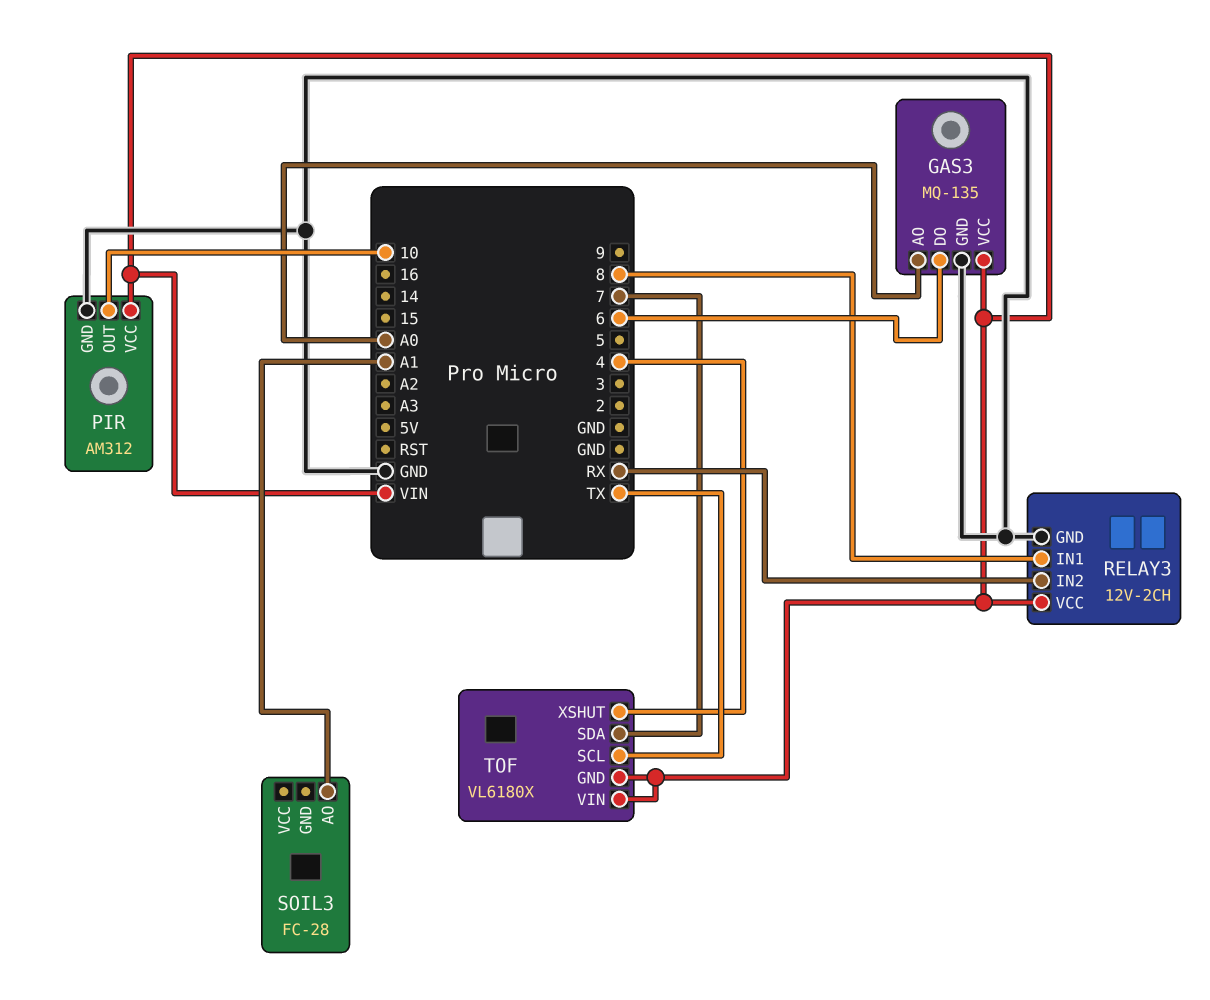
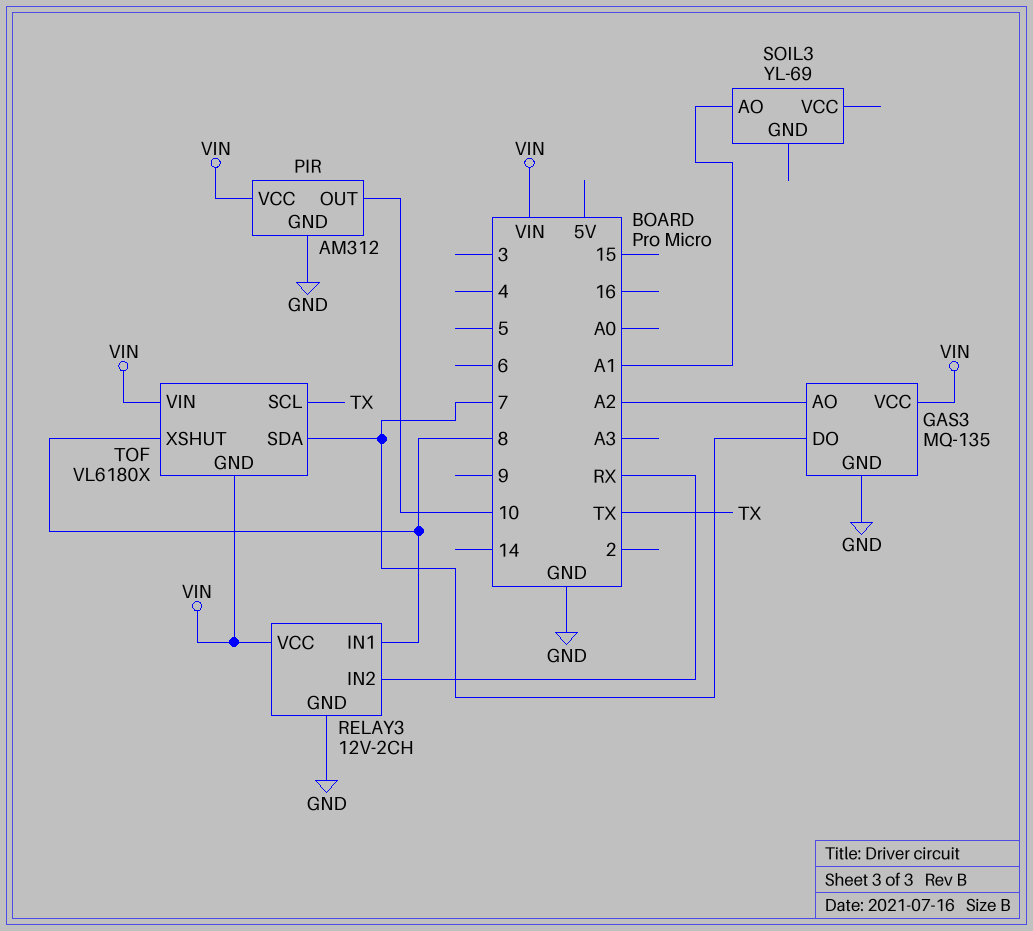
GAS3 pin AO: A0 -> A2
GAS3 pin DO: 6 -> 7
SOIL3: FC-28 -> YL-69
TOF pin XSHUT: 4 -> 8

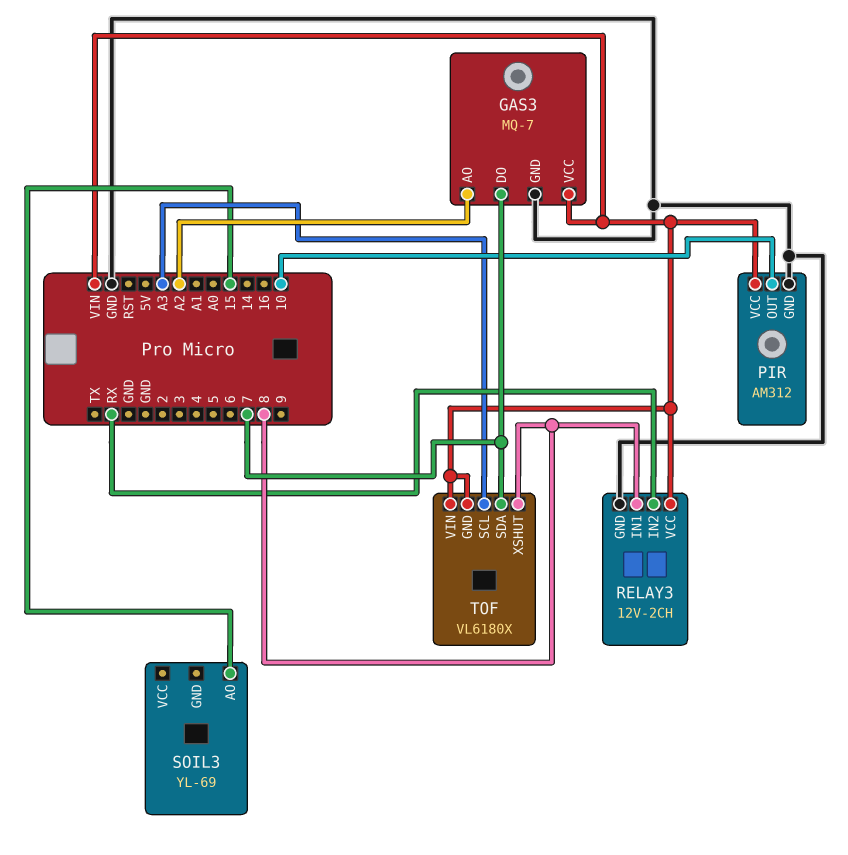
GAS3: MQ-135 -> MQ-7
SOIL3 pin AO: A1 -> 15
TOF pin SCL: TX -> A3

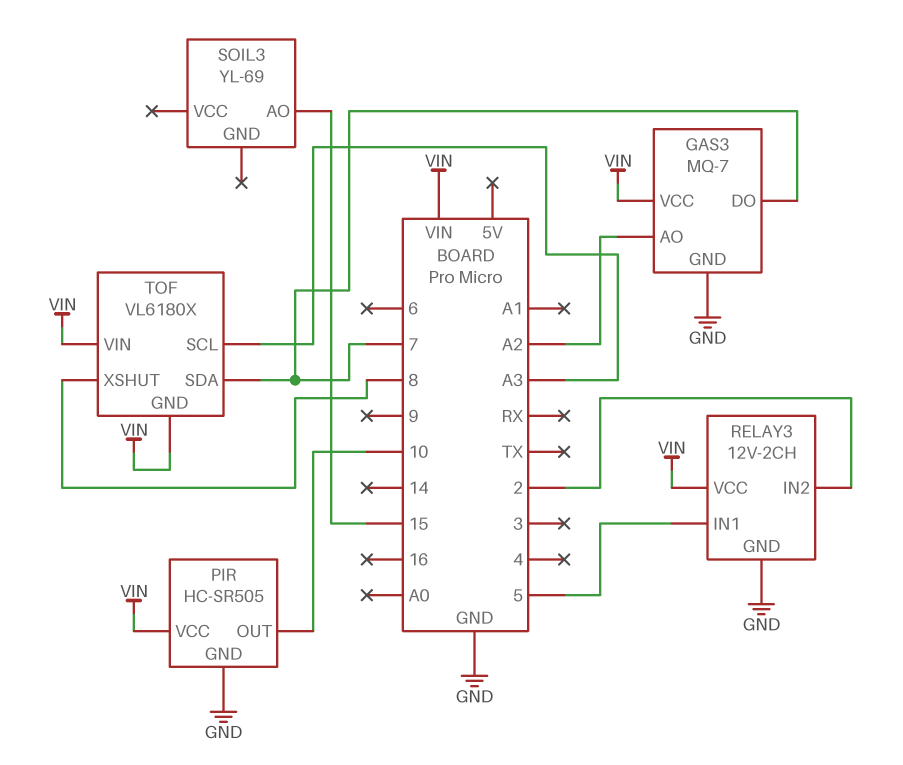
PIR: AM312 -> HC-SR505
RELAY3 pin IN1: 8 -> 5
RELAY3 pin IN2: RX -> 2

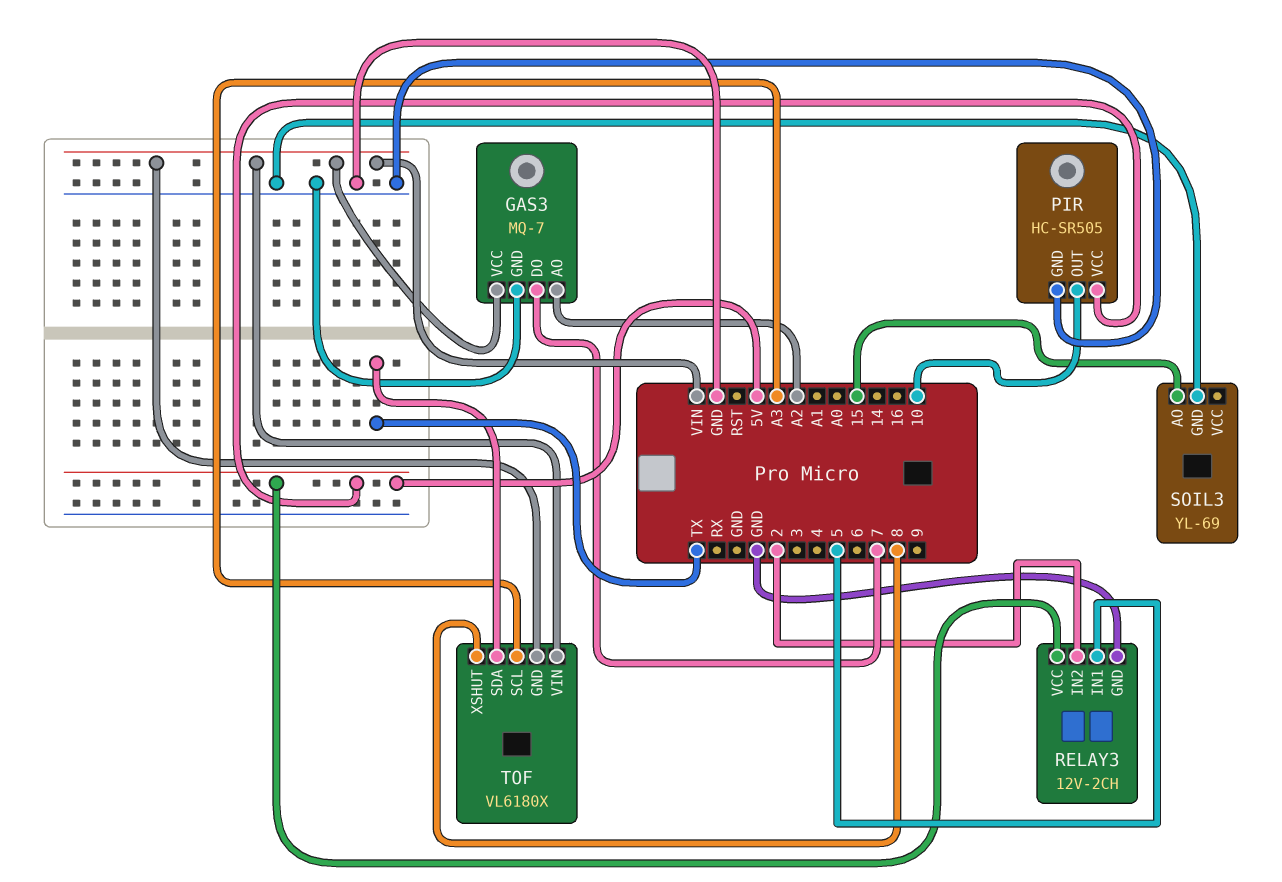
PIR pin VCC: VIN -> 5V
RELAY3 pin VCC: VIN -> 5V
SOIL3 pin GND: none -> GND
TOF pin SDA: 7 -> TX

